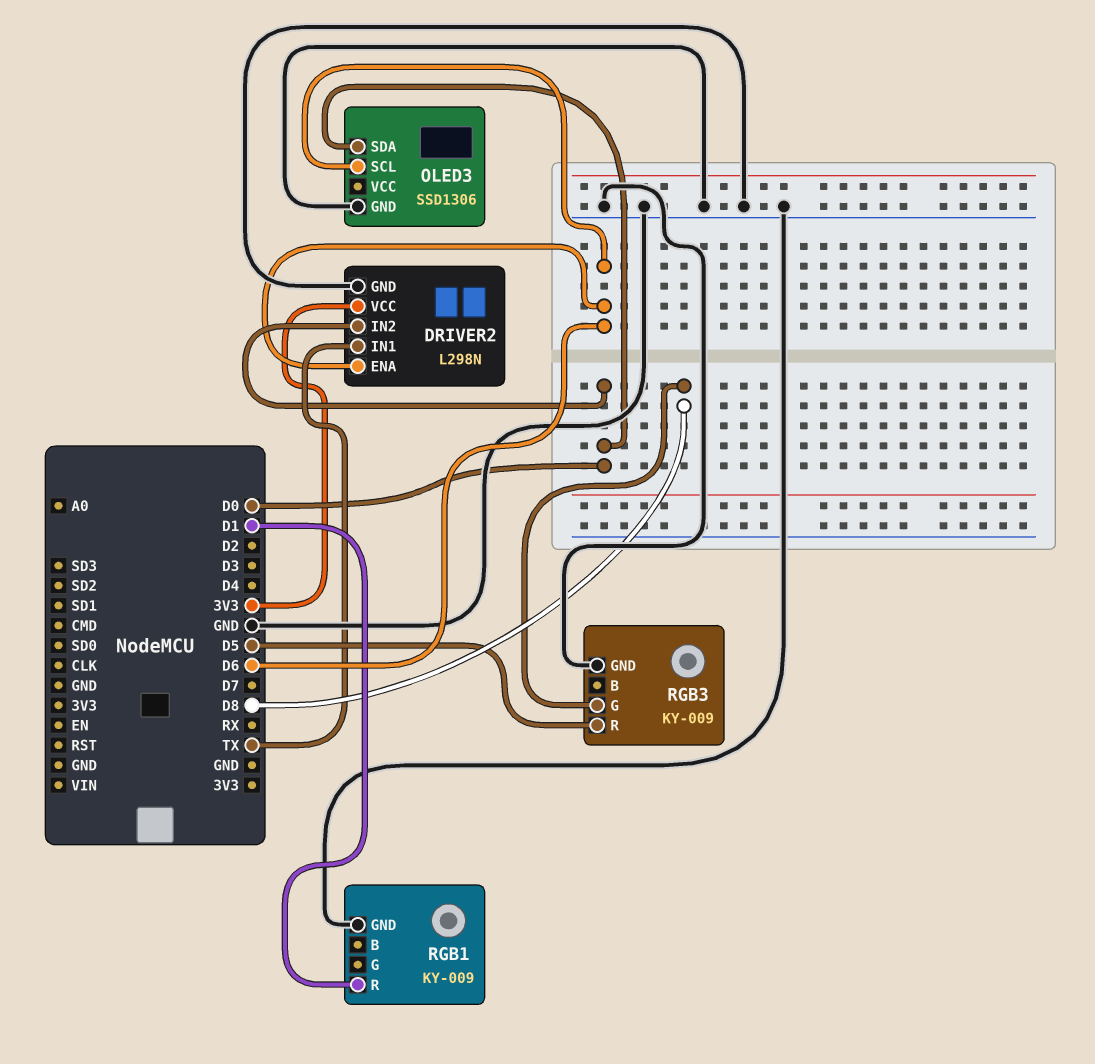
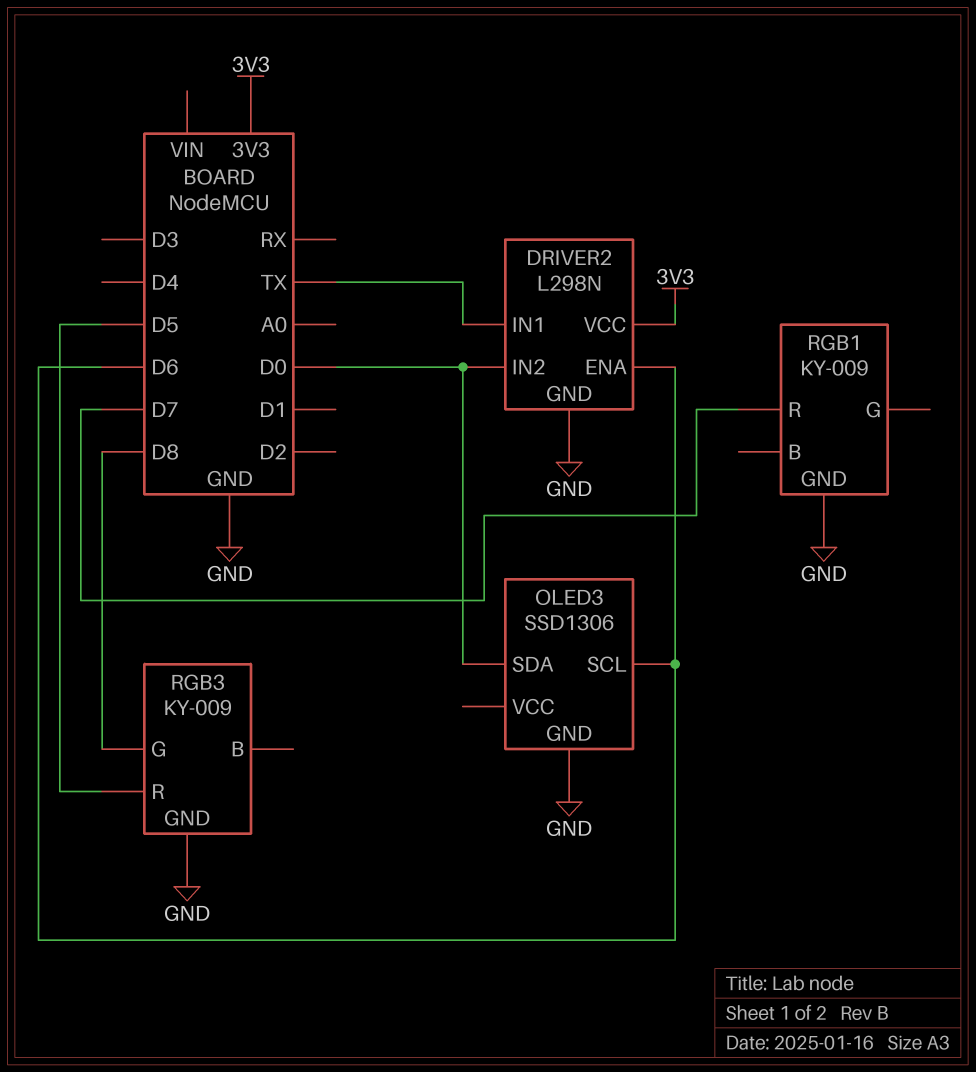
RGB1 pin R: D1 -> D7

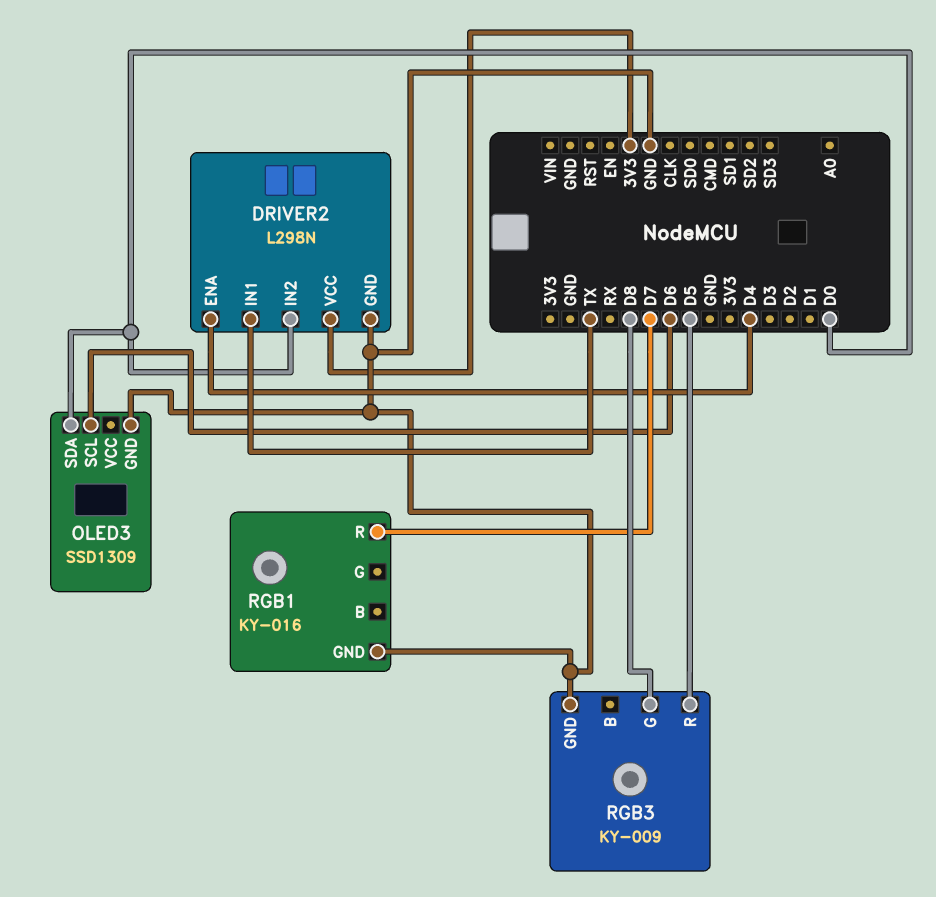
DRIVER2 pin ENA: D6 -> D4
OLED3: SSD1306 -> SSD1309
RGB1: KY-009 -> KY-016

